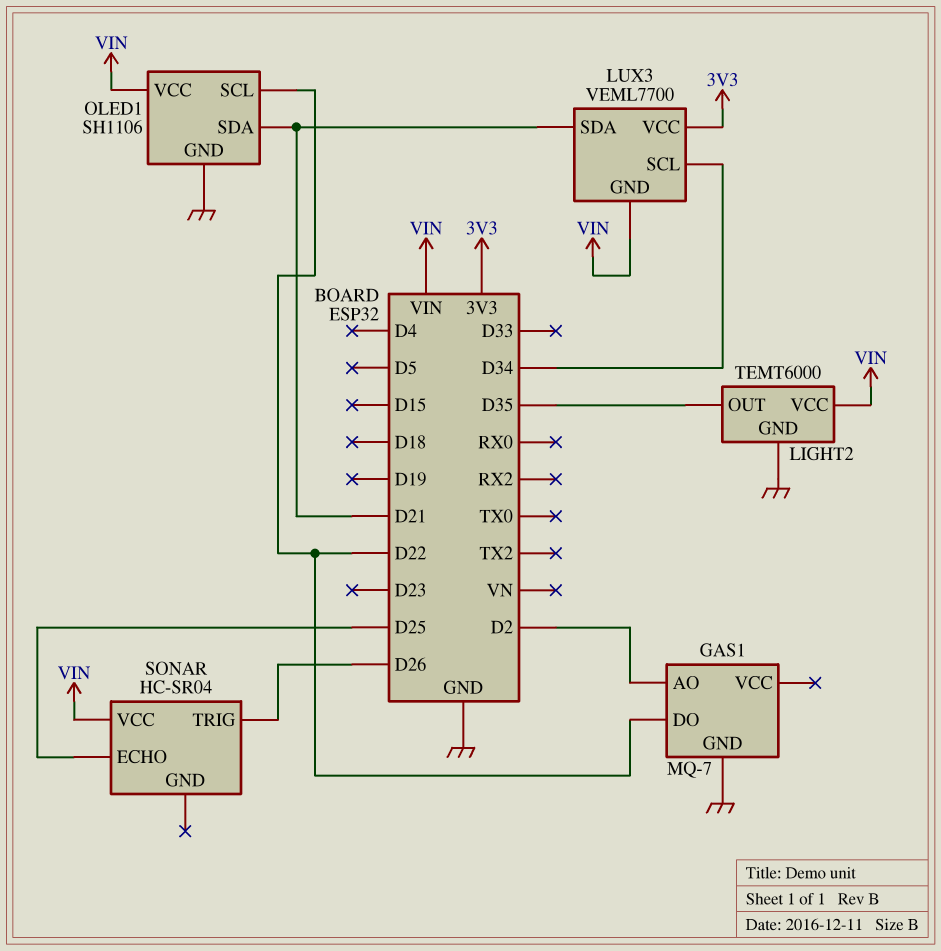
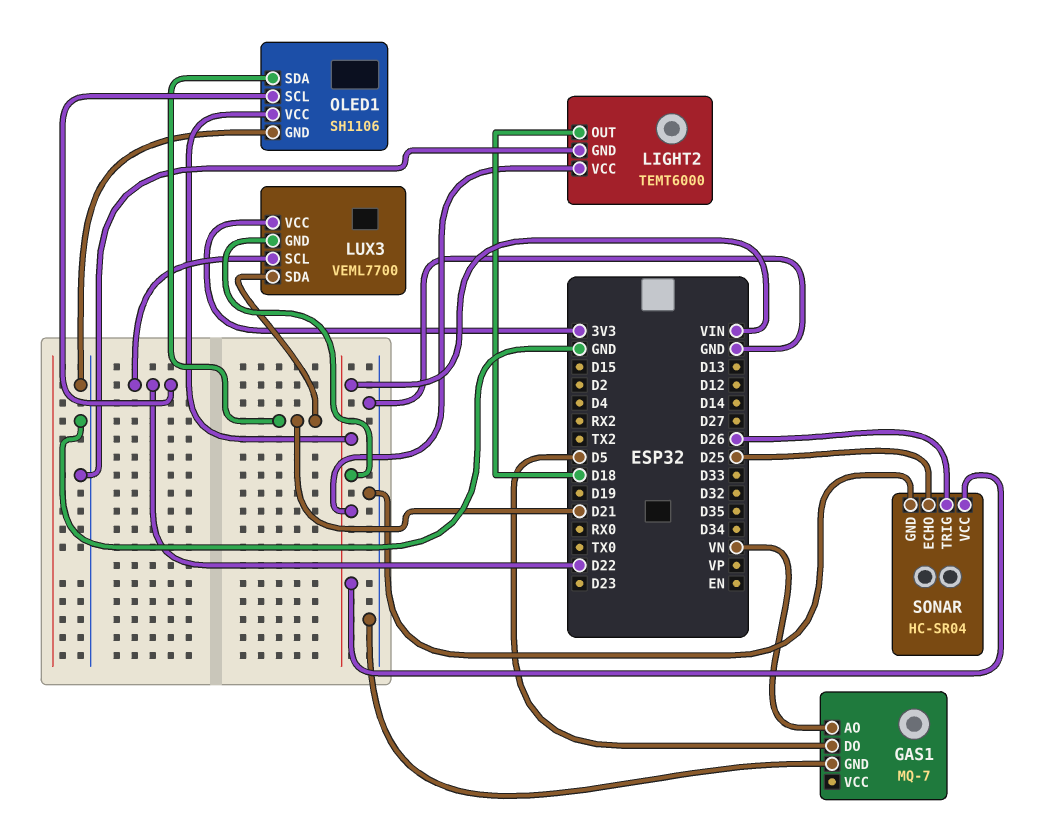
GAS1 pin AO: D2 -> VN
GAS1 pin DO: D22 -> D5
LIGHT2 pin OUT: D35 -> D18
LUX3 pin SCL: D34 -> D22
SONAR pin GND: none -> GND

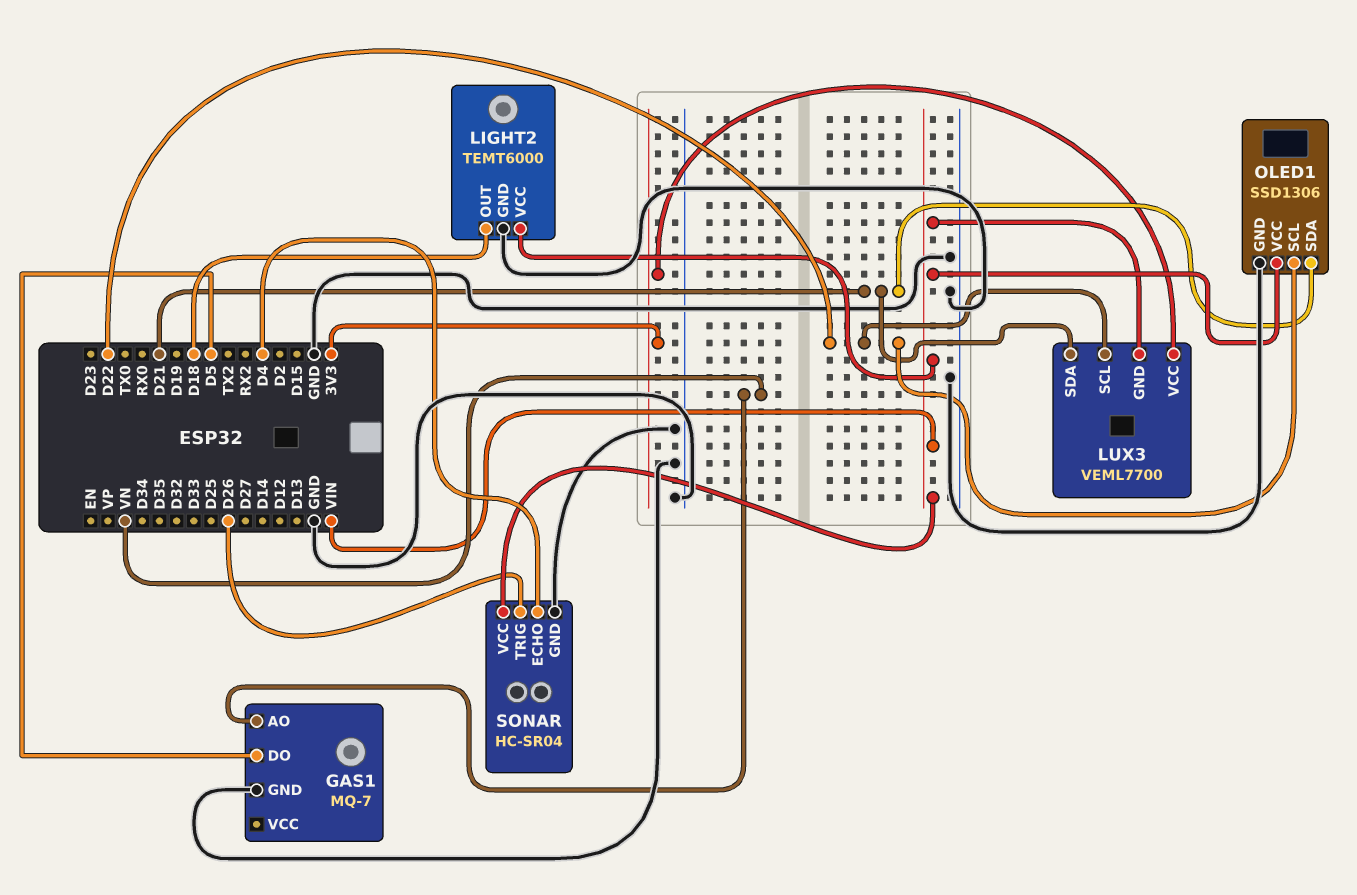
OLED1: SH1106 -> SSD1306
SONAR pin ECHO: D25 -> D4

